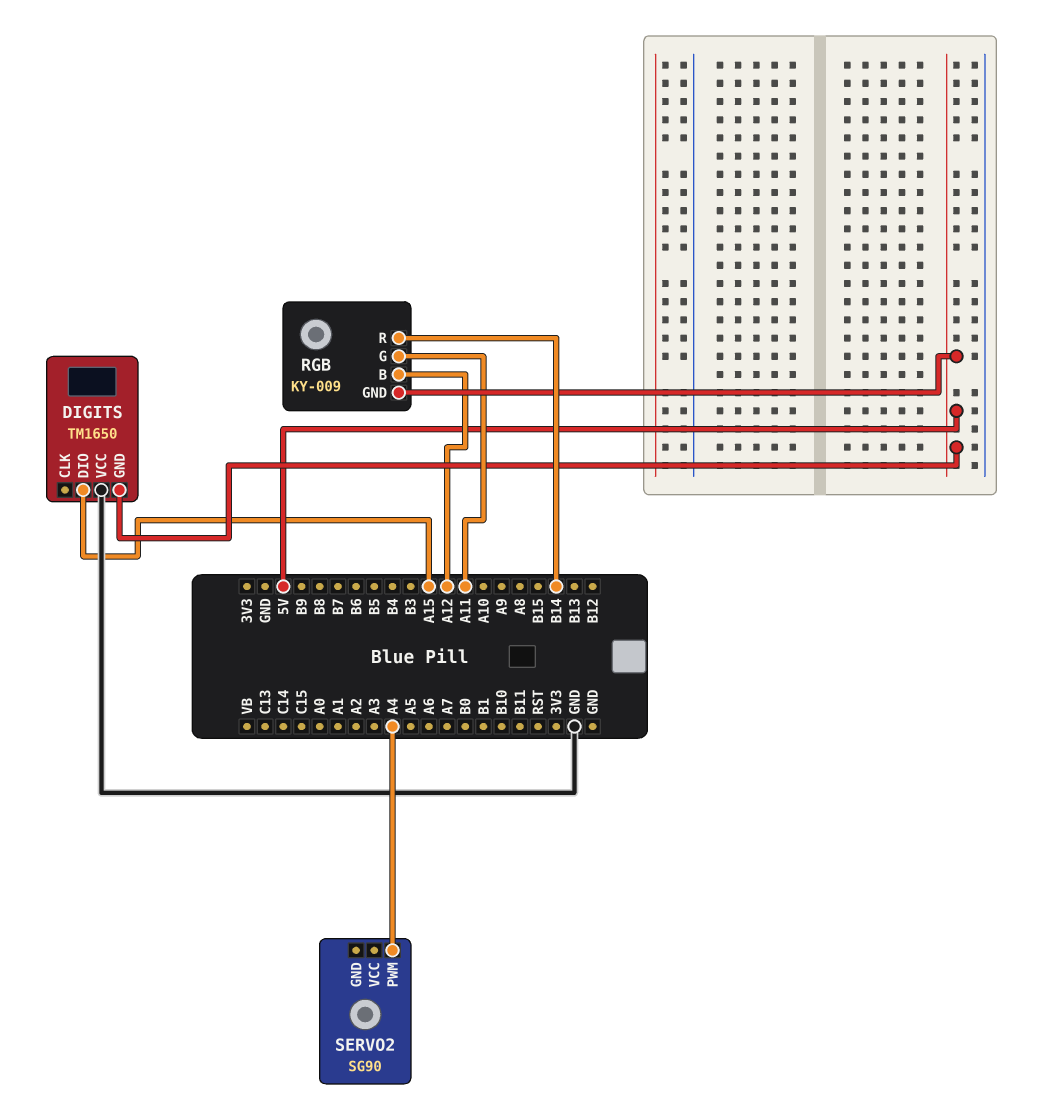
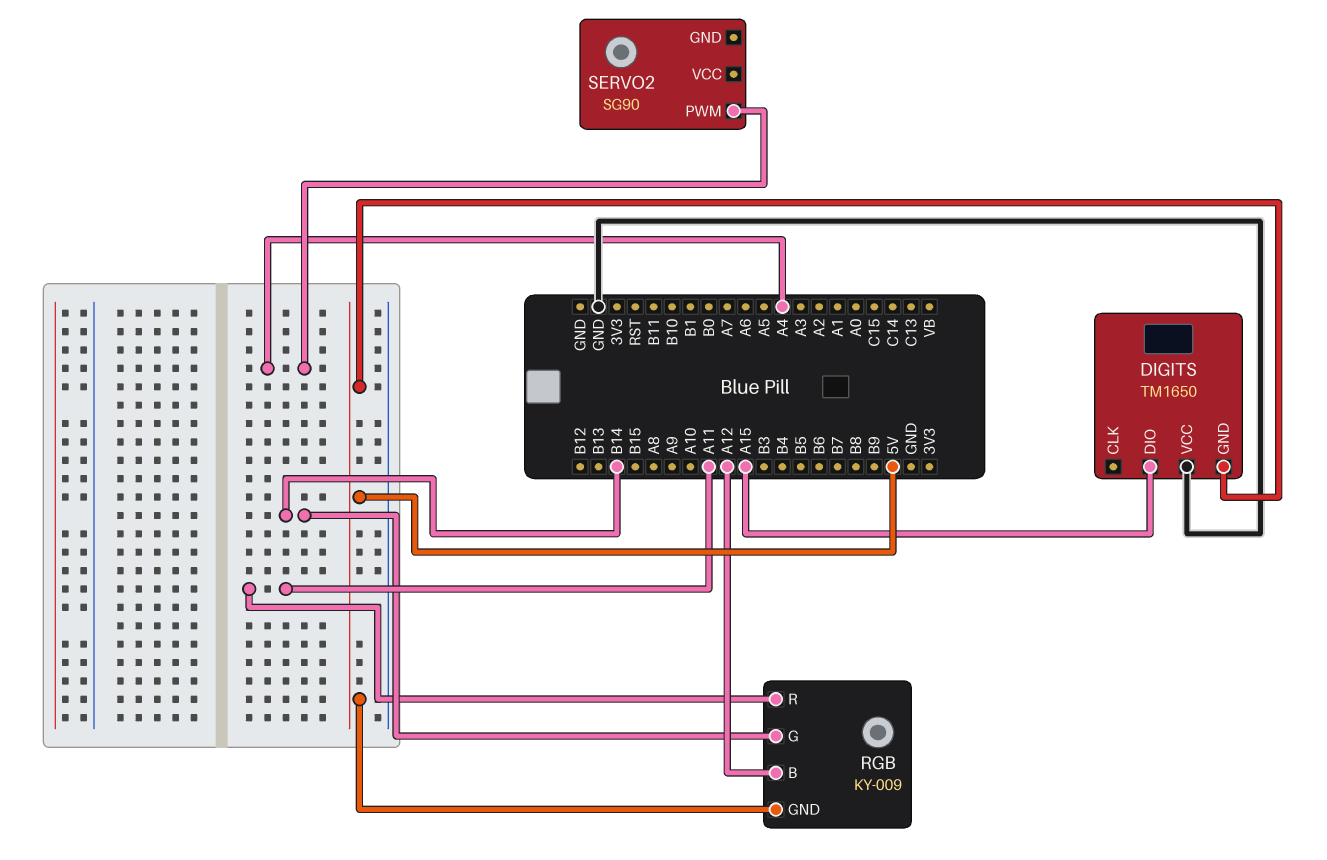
RGB pin G: A11 -> B14
RGB pin R: B14 -> A11

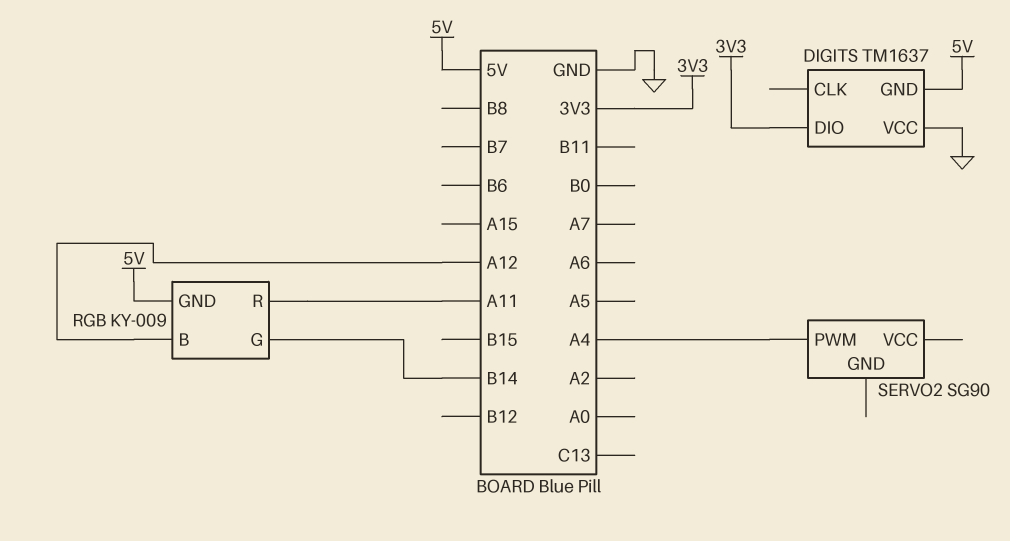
DIGITS: TM1650 -> TM1637
DIGITS pin DIO: A15 -> 3V3

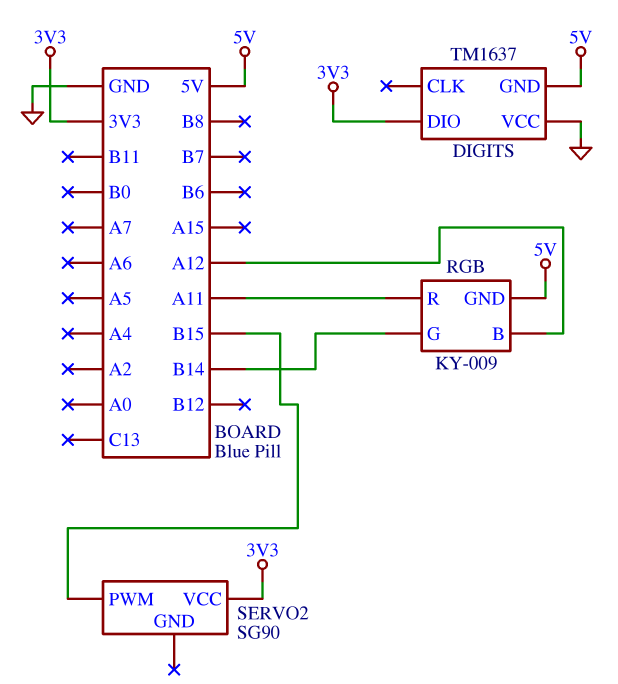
SERVO2 pin PWM: A4 -> B15
SERVO2 pin VCC: none -> 3V3

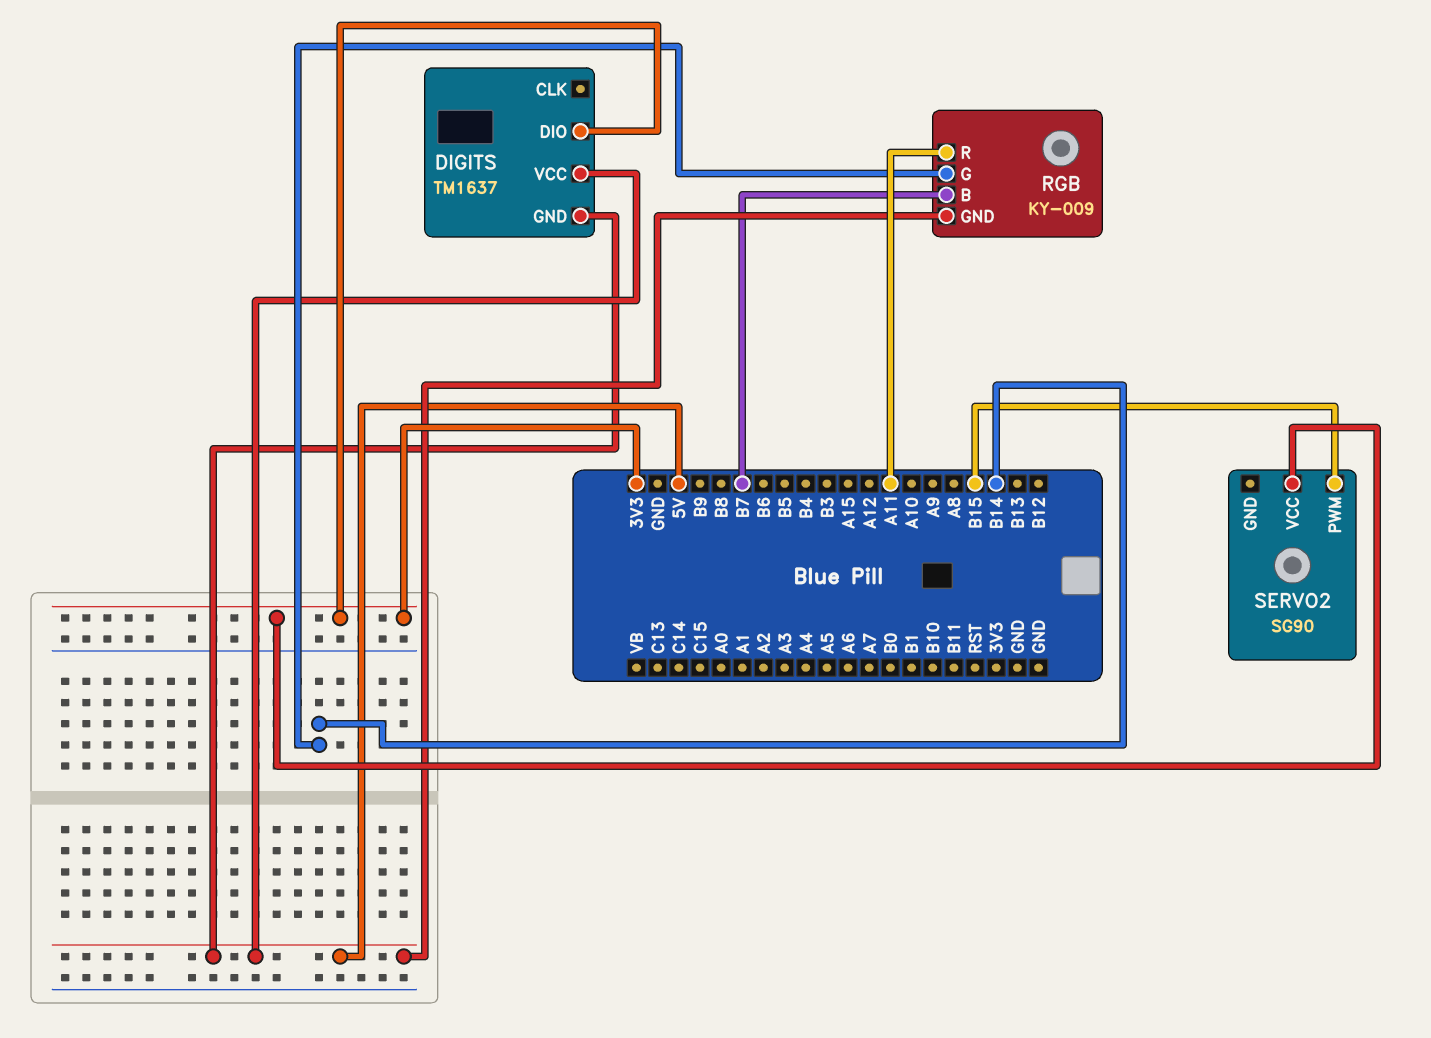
DIGITS pin VCC: GND -> 5V
RGB pin B: A12 -> B7

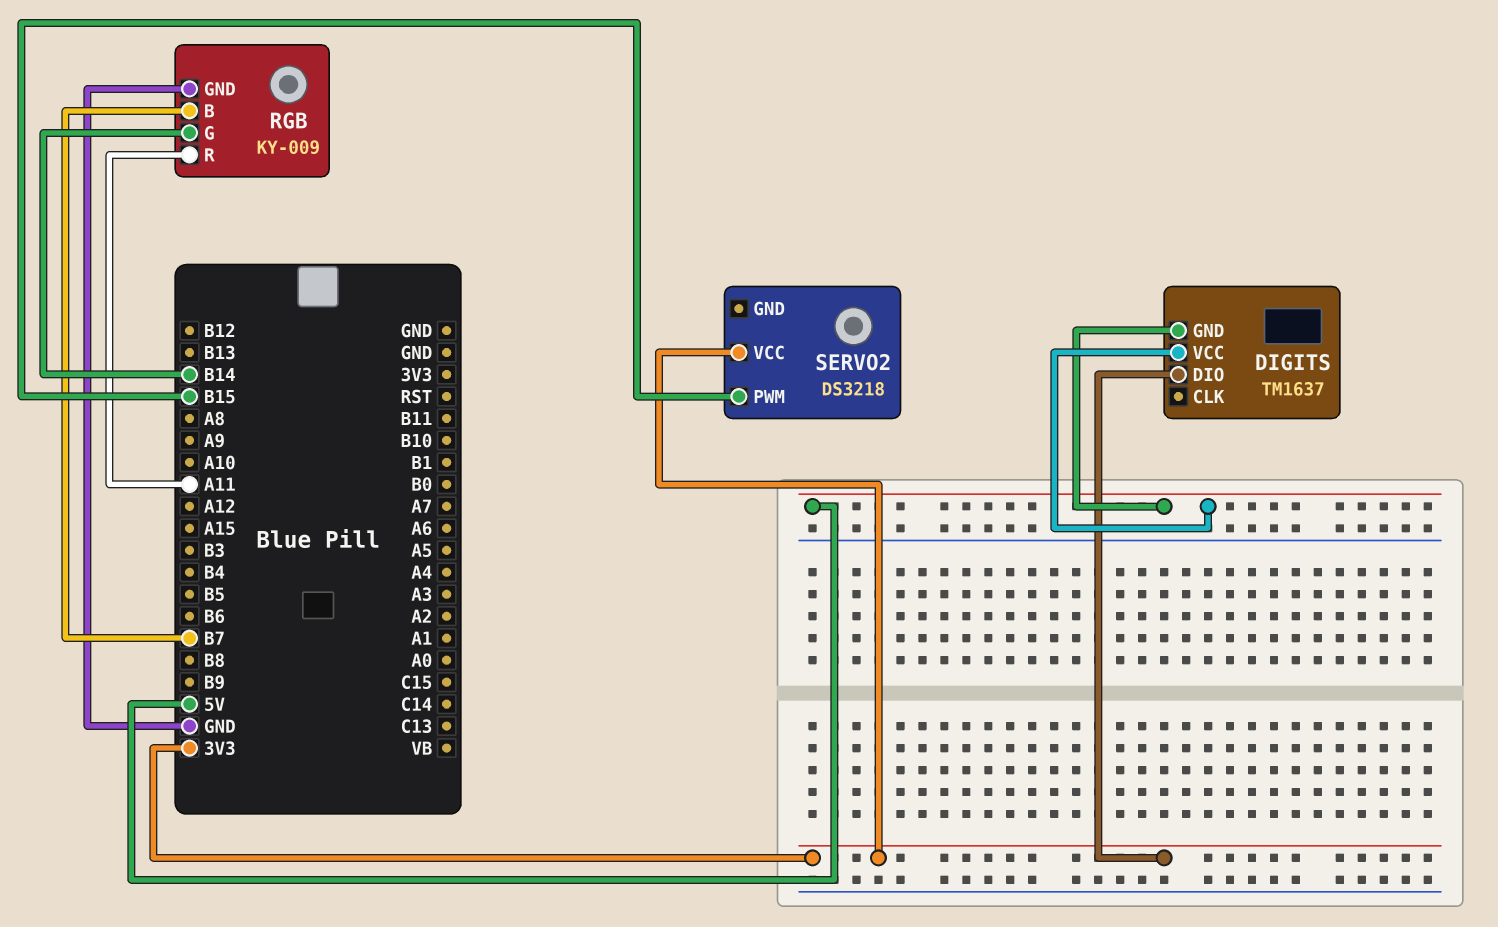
RGB pin GND: 5V -> GND
SERVO2: SG90 -> DS3218

